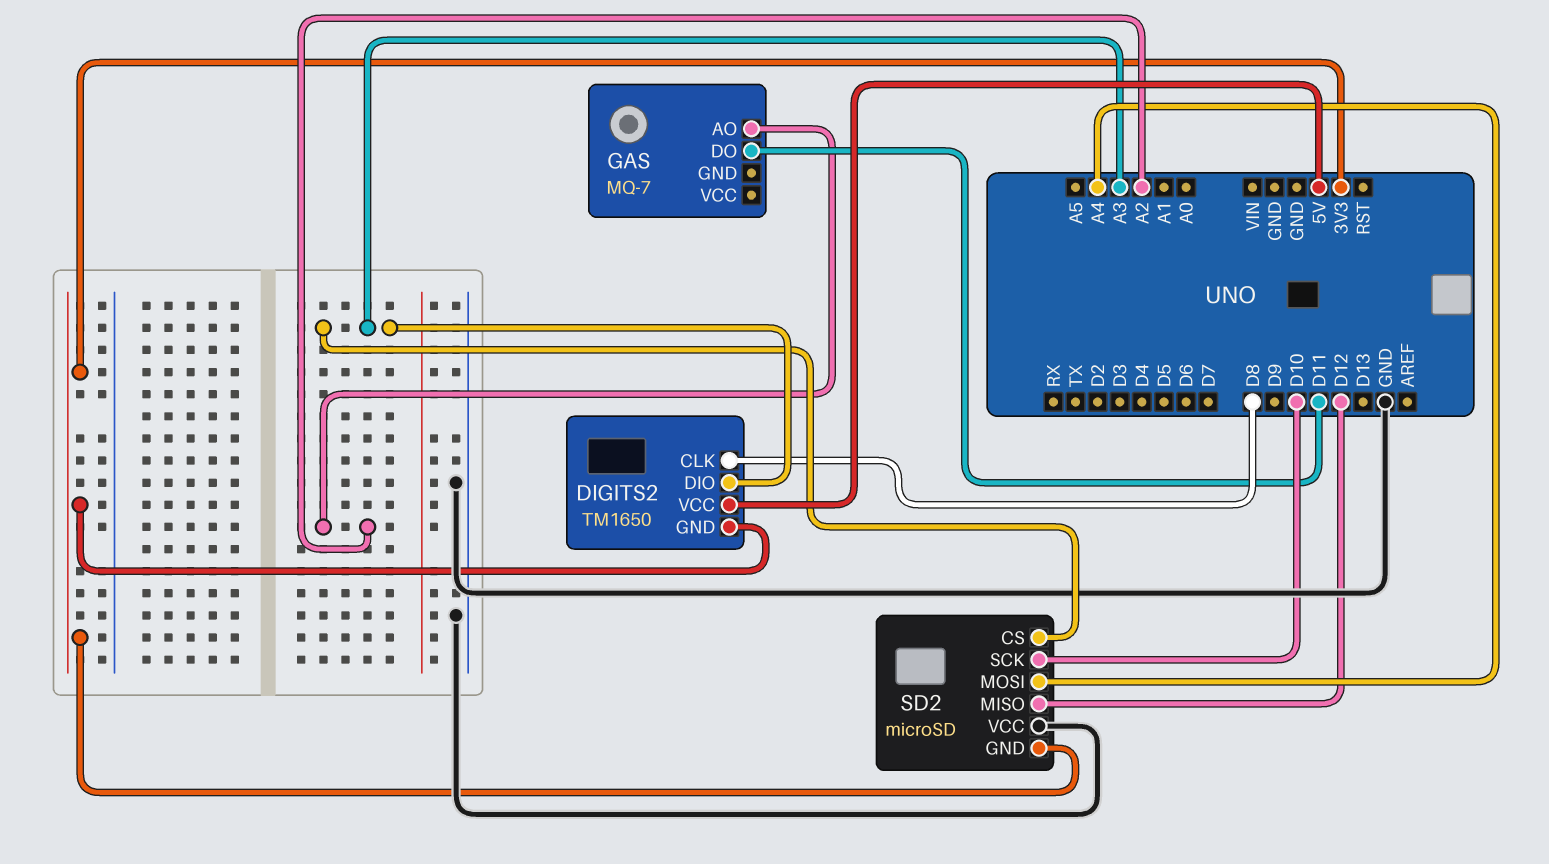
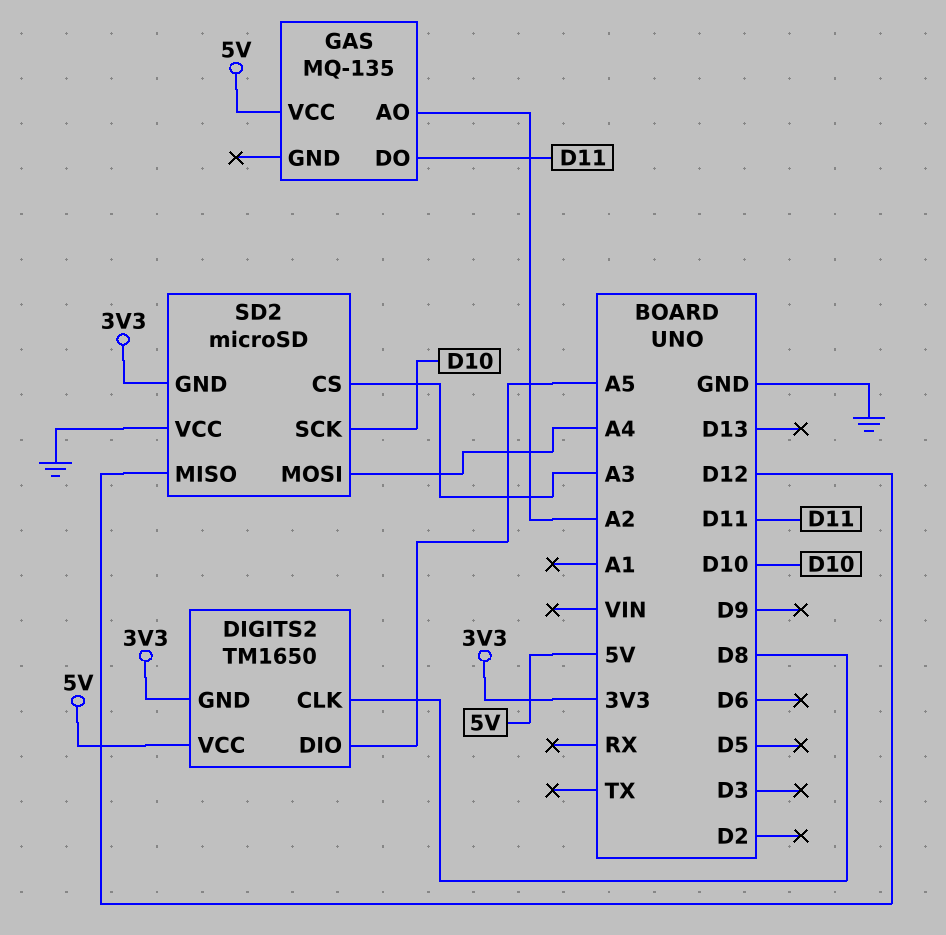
DIGITS2 pin DIO: A3 -> A5
GAS: MQ-7 -> MQ-135
GAS pin VCC: none -> 5V

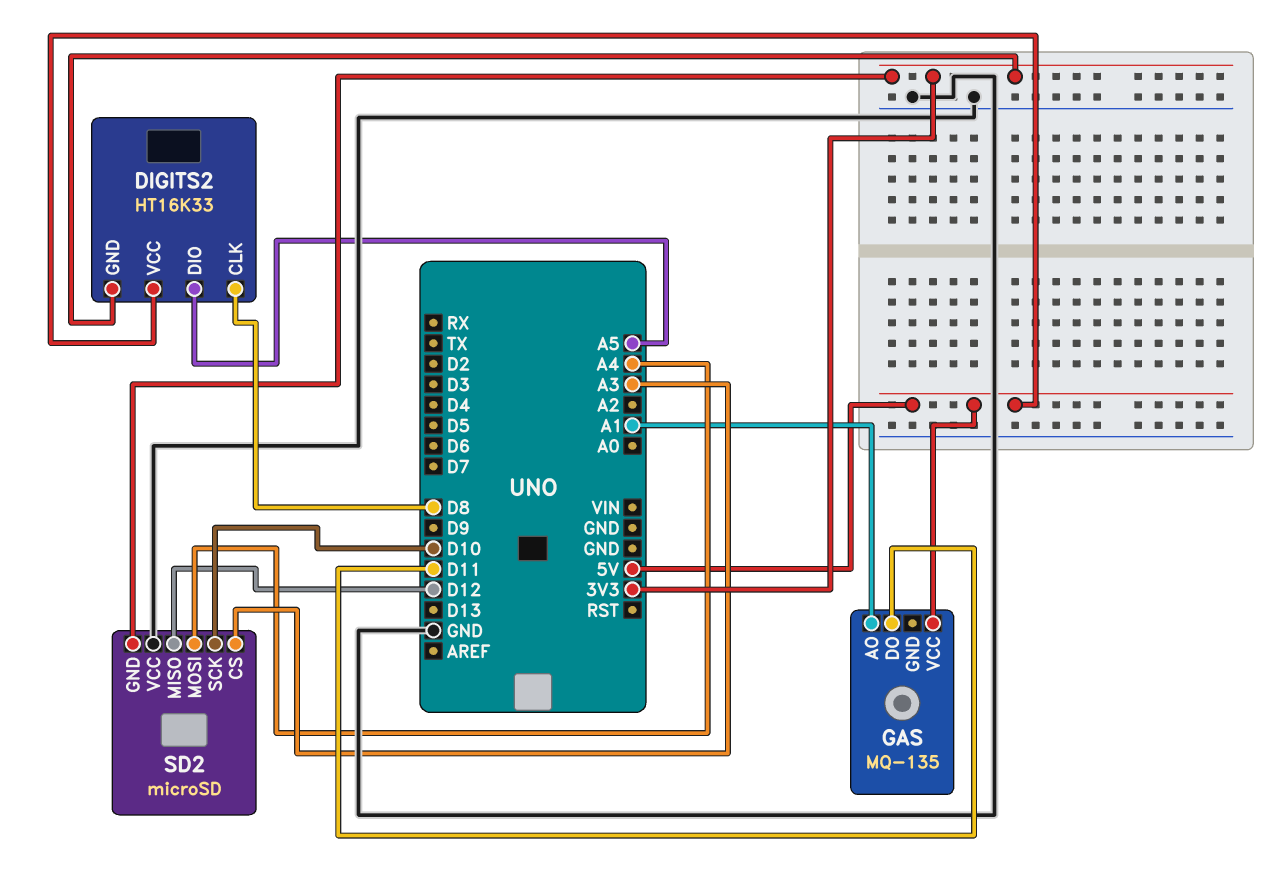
DIGITS2: TM1650 -> HT16K33
GAS pin AO: A2 -> A1

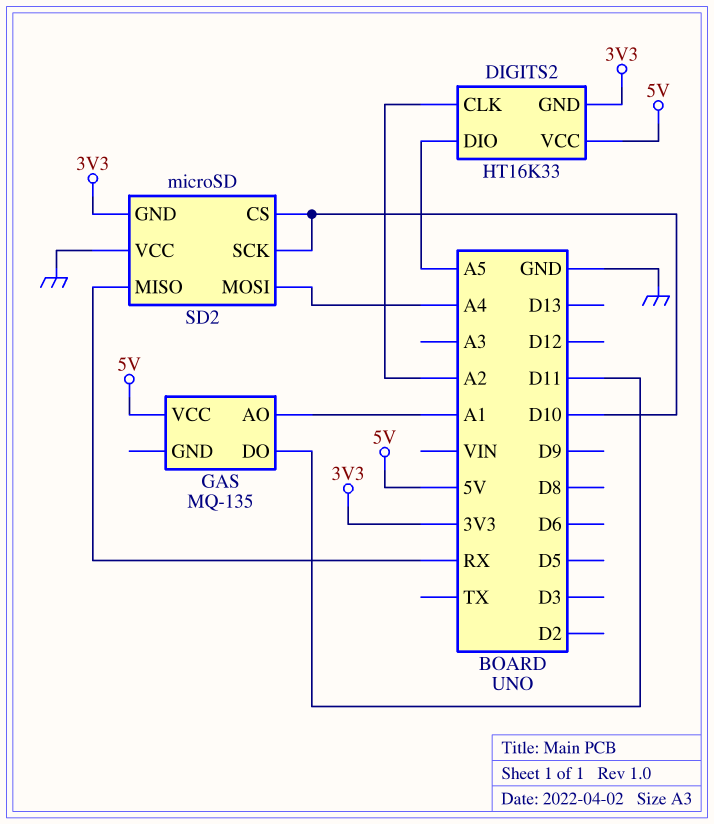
DIGITS2 pin CLK: D8 -> A2
SD2 pin CS: A3 -> D10
SD2 pin MISO: D12 -> RX

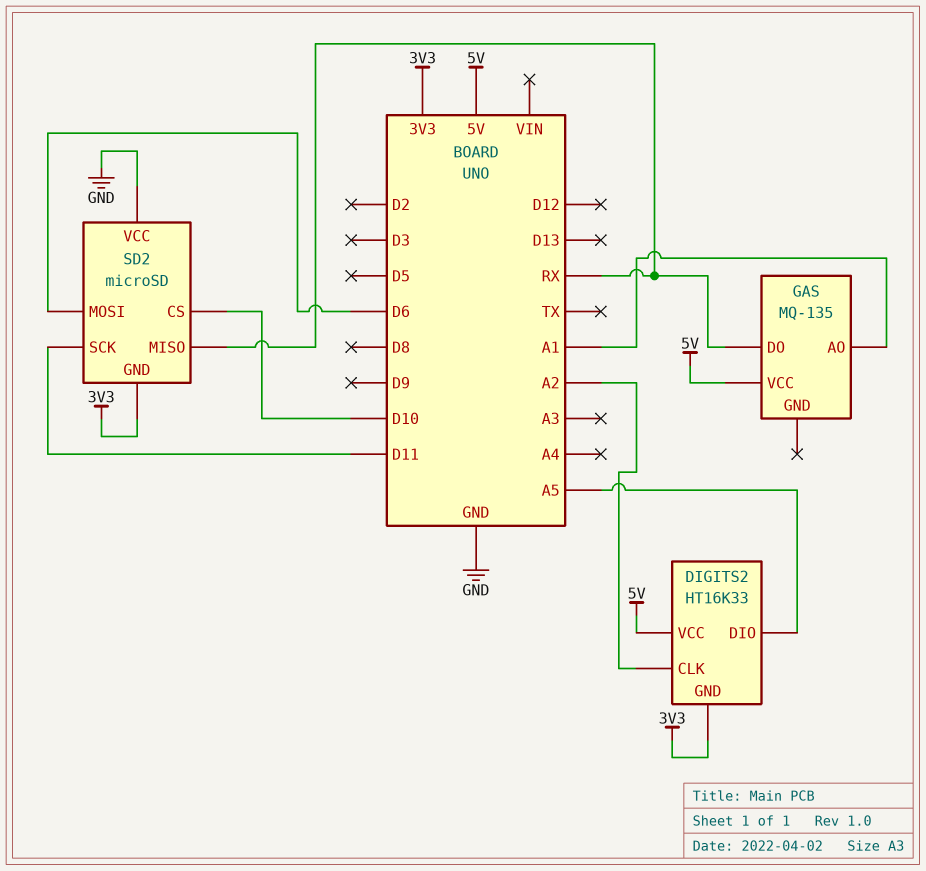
GAS pin DO: D11 -> RX
SD2 pin MOSI: A4 -> D6
SD2 pin SCK: D10 -> D11

